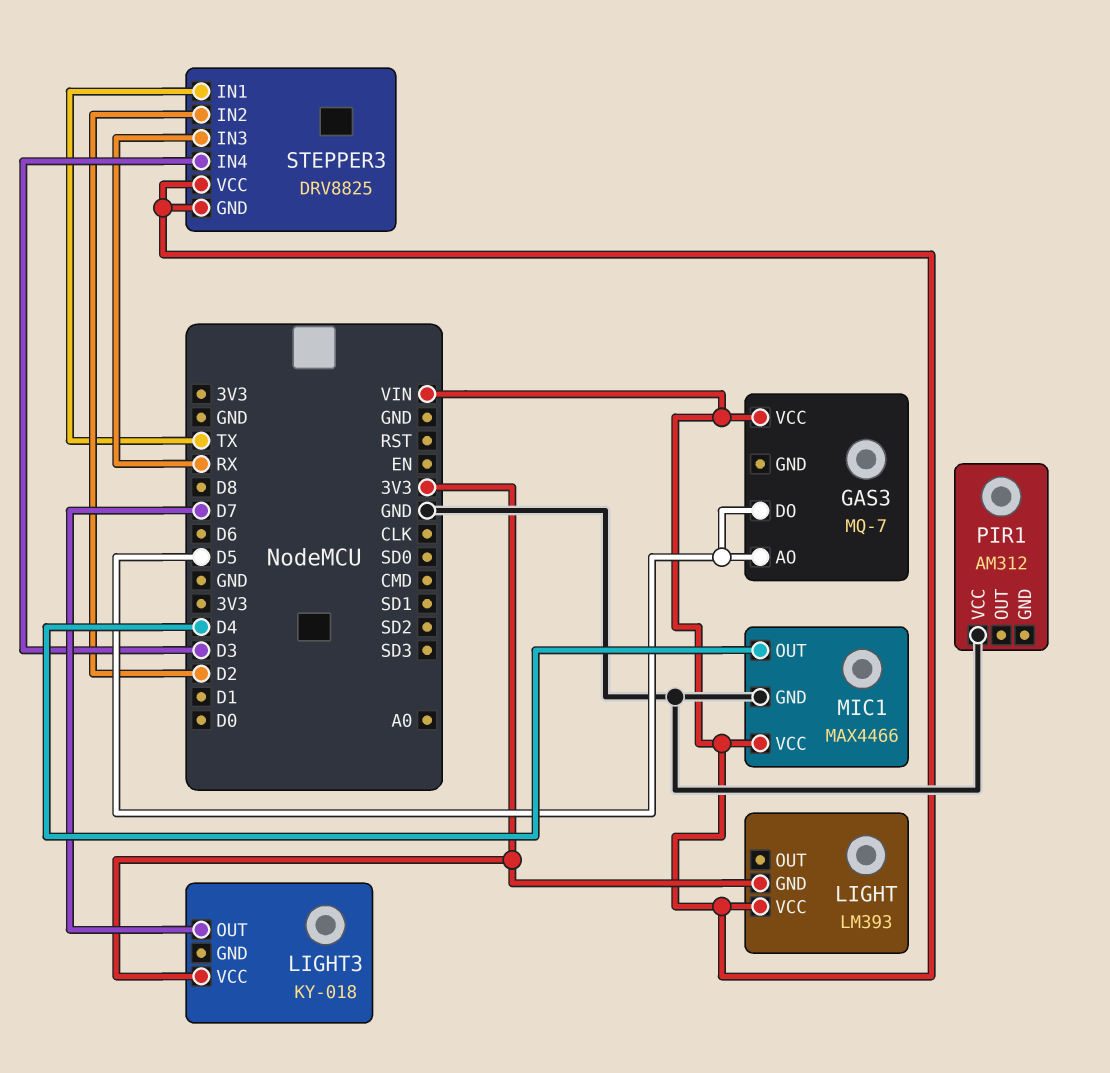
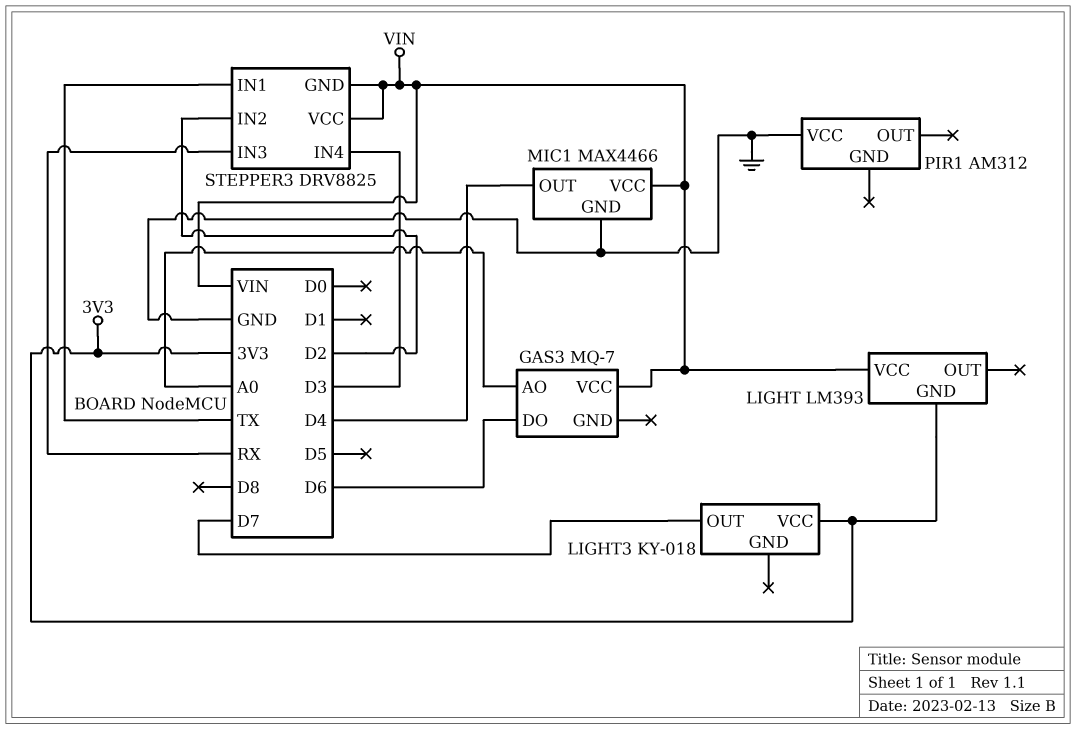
GAS3 pin AO: D5 -> A0
GAS3 pin DO: D5 -> D6

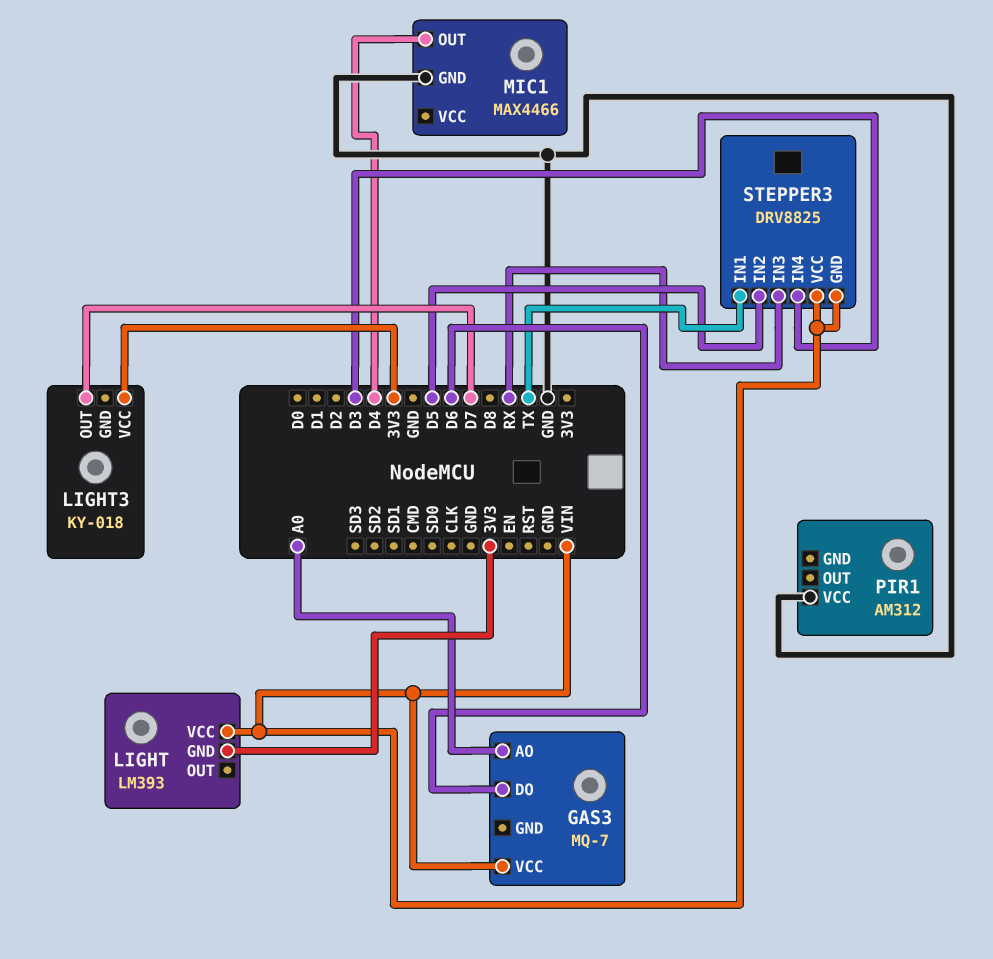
MIC1 pin VCC: VIN -> none
STEPPER3 pin IN2: D2 -> D5

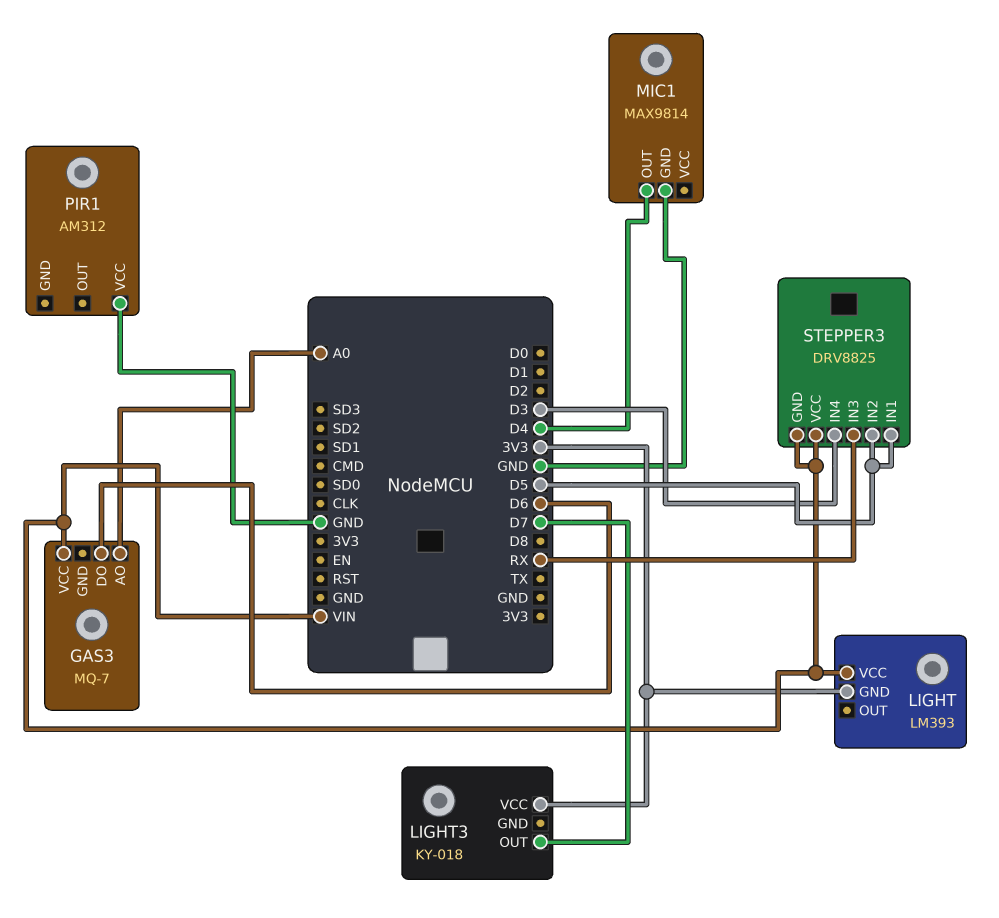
MIC1: MAX4466 -> MAX9814
STEPPER3 pin IN1: TX -> D5

